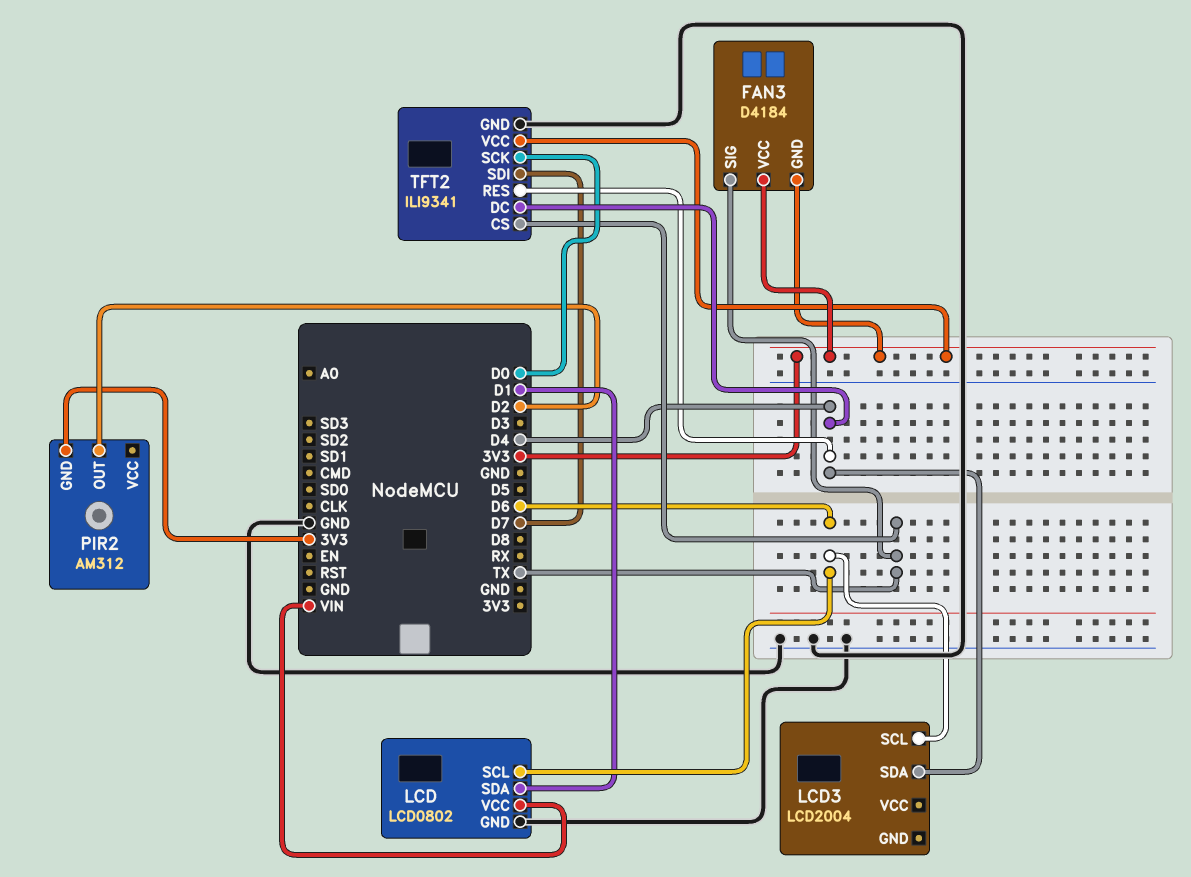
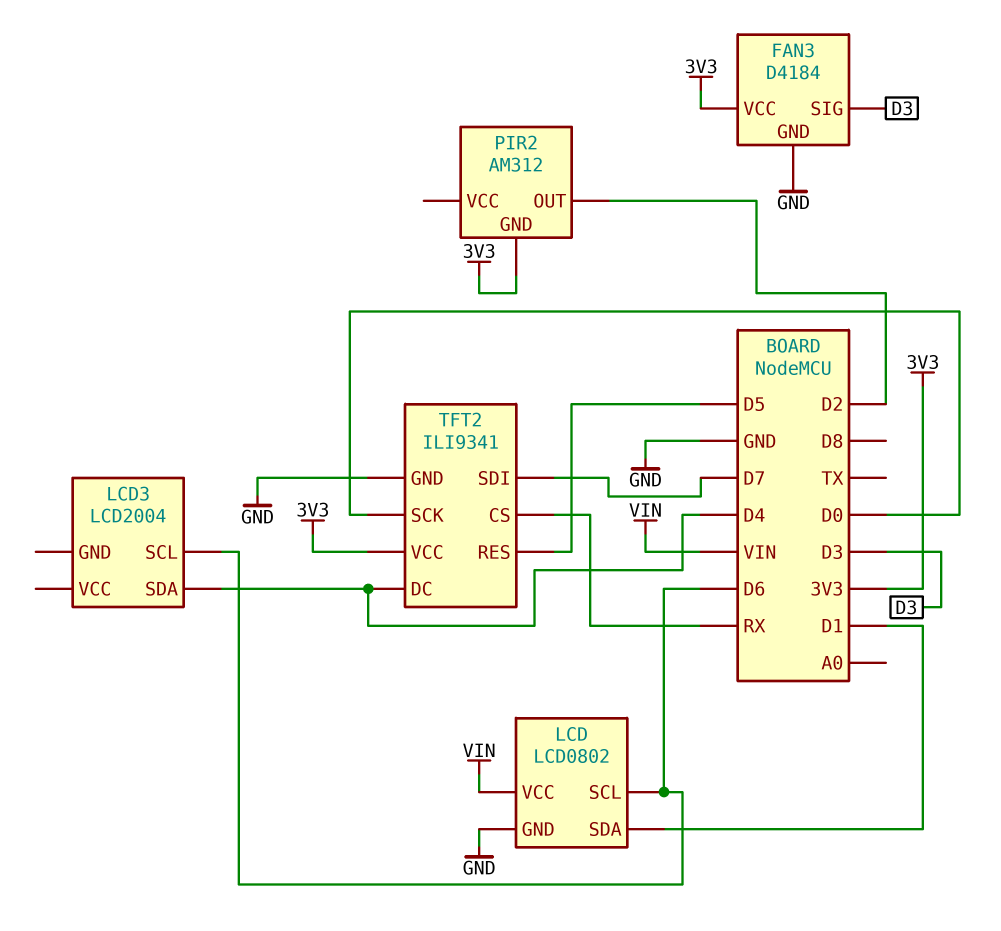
FAN3 pin GND: 3V3 -> GND
FAN3 pin SIG: TX -> D3
TFT2 pin CS: TX -> RX
TFT2 pin RES: D4 -> D5

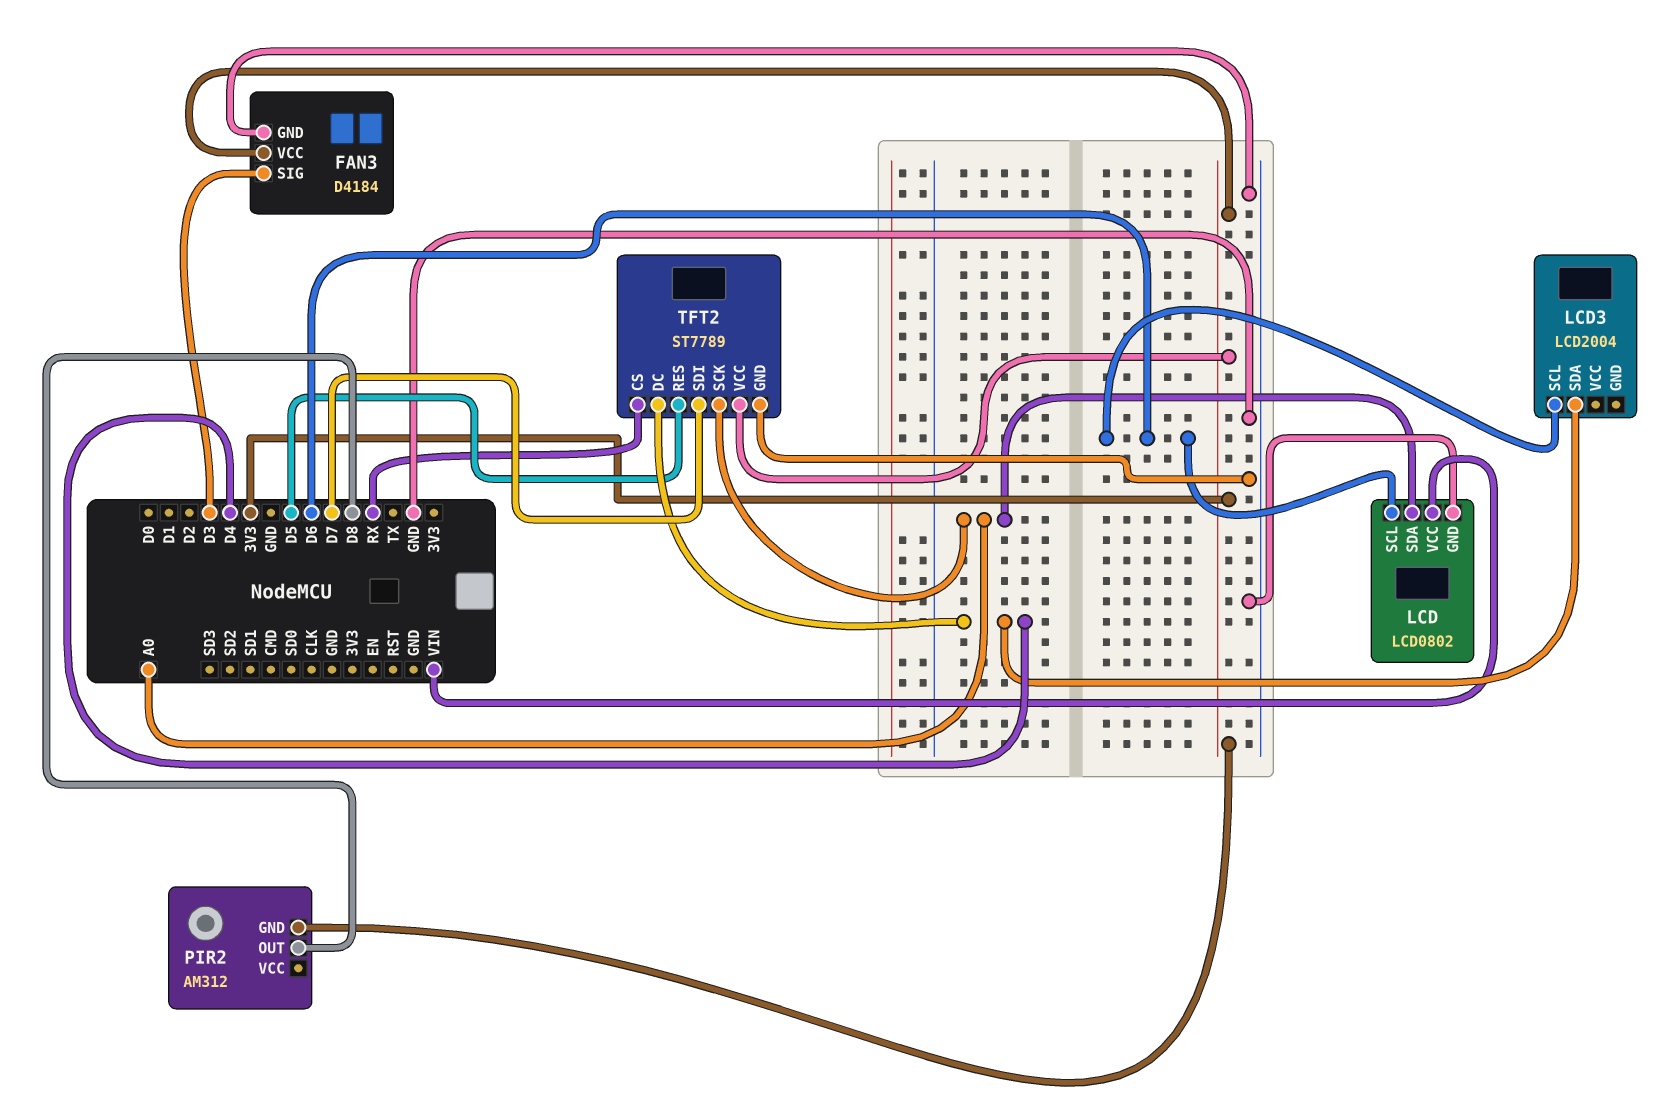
LCD pin SDA: D1 -> A0
PIR2 pin OUT: D2 -> D8
TFT2: ILI9341 -> ST7789
TFT2 pin SCK: D0 -> A0

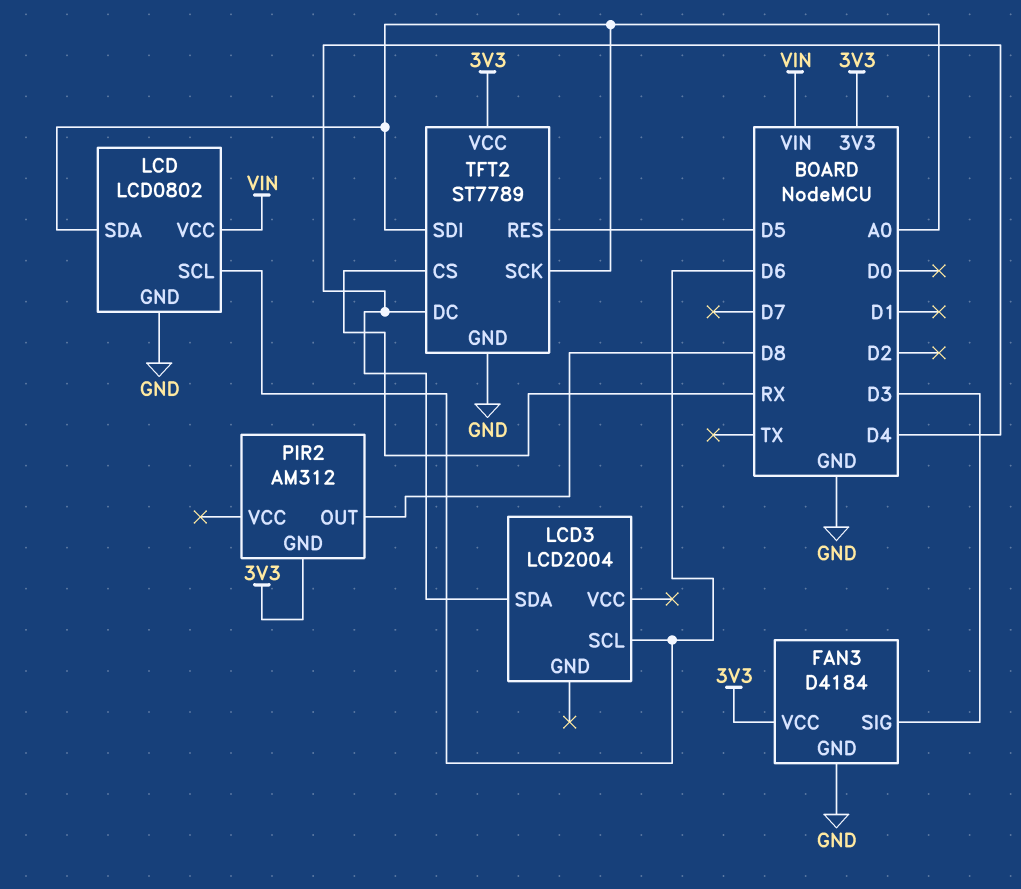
TFT2 pin SDI: D7 -> A0

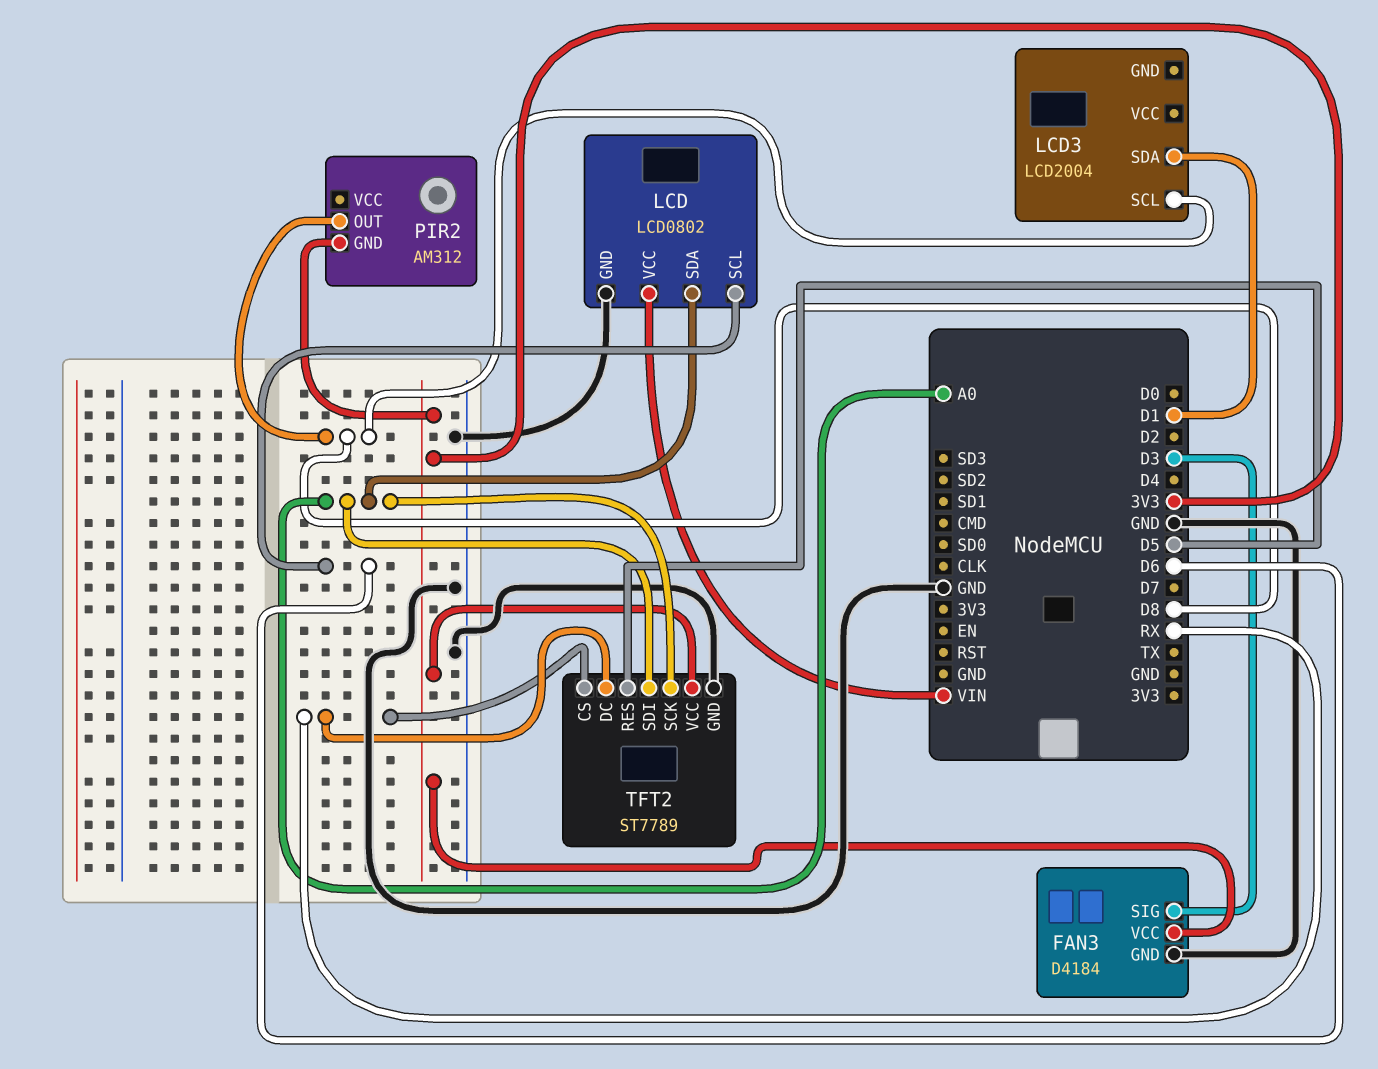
LCD3 pin SCL: D6 -> D8
LCD3 pin SDA: D4 -> D1
TFT2 pin DC: D4 -> RX

